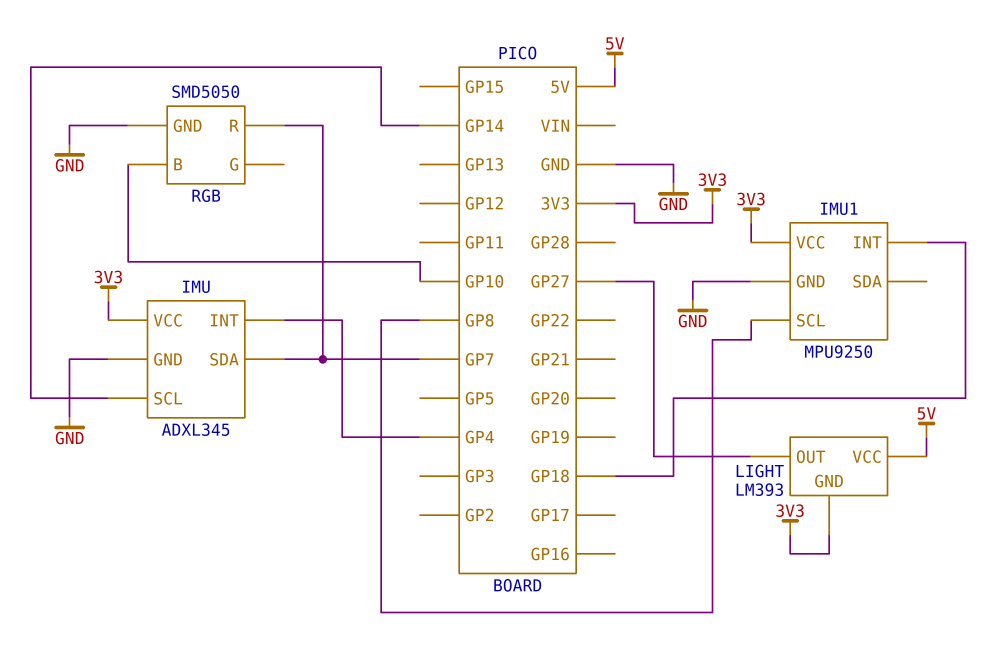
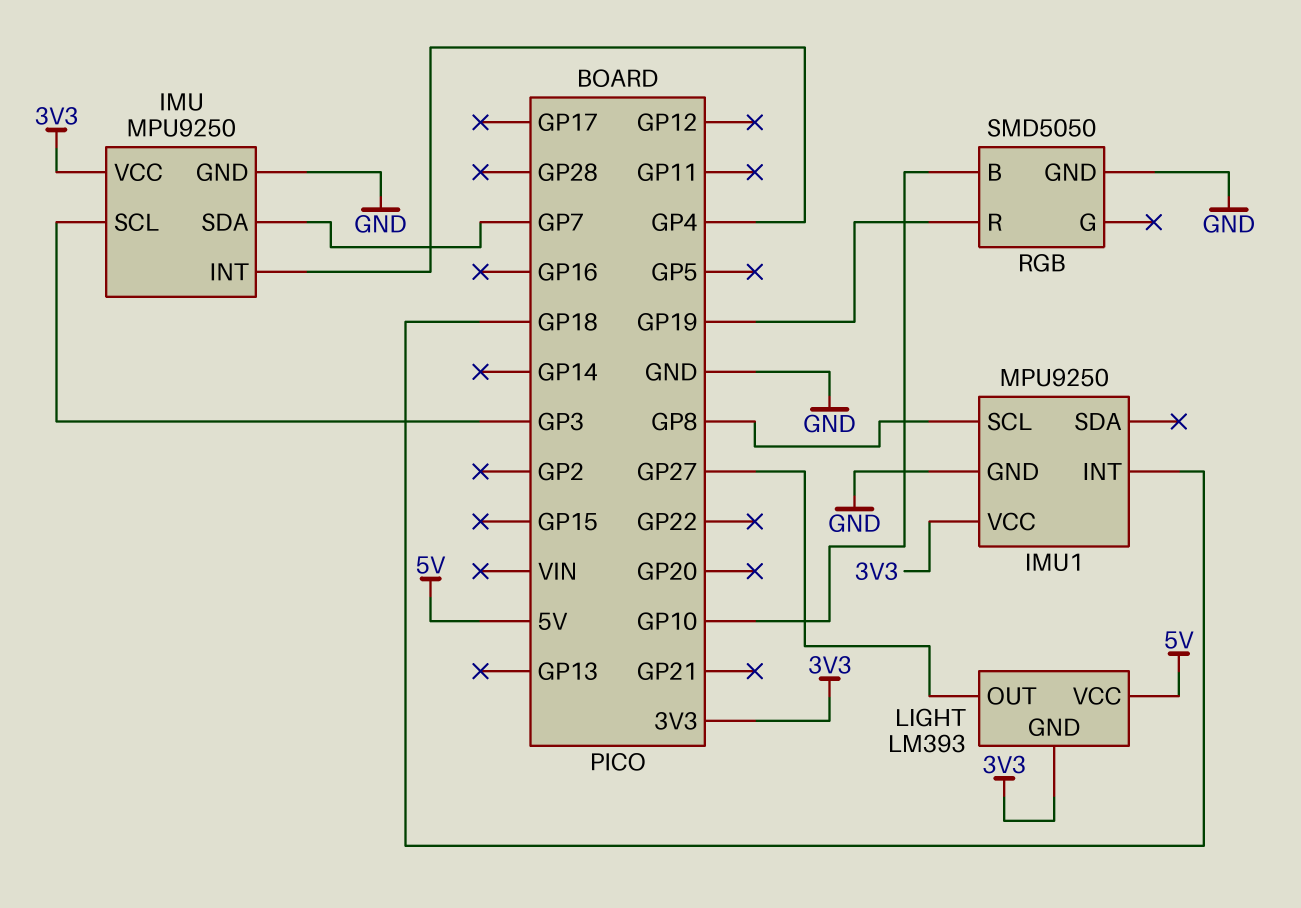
IMU: ADXL345 -> MPU9250
IMU pin SCL: GP14 -> GP3
RGB pin R: GP7 -> GP19

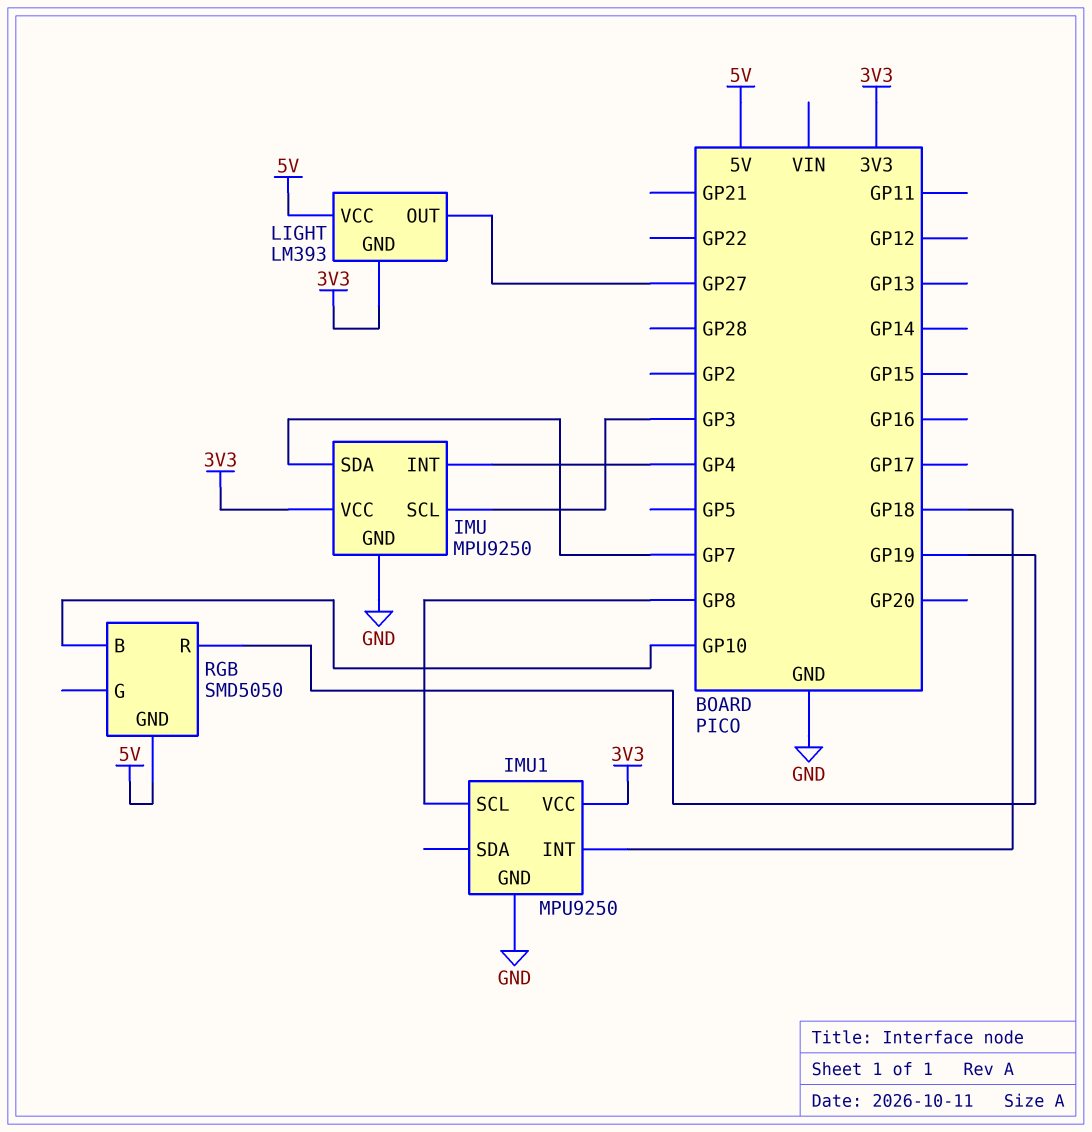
RGB pin GND: GND -> 5V

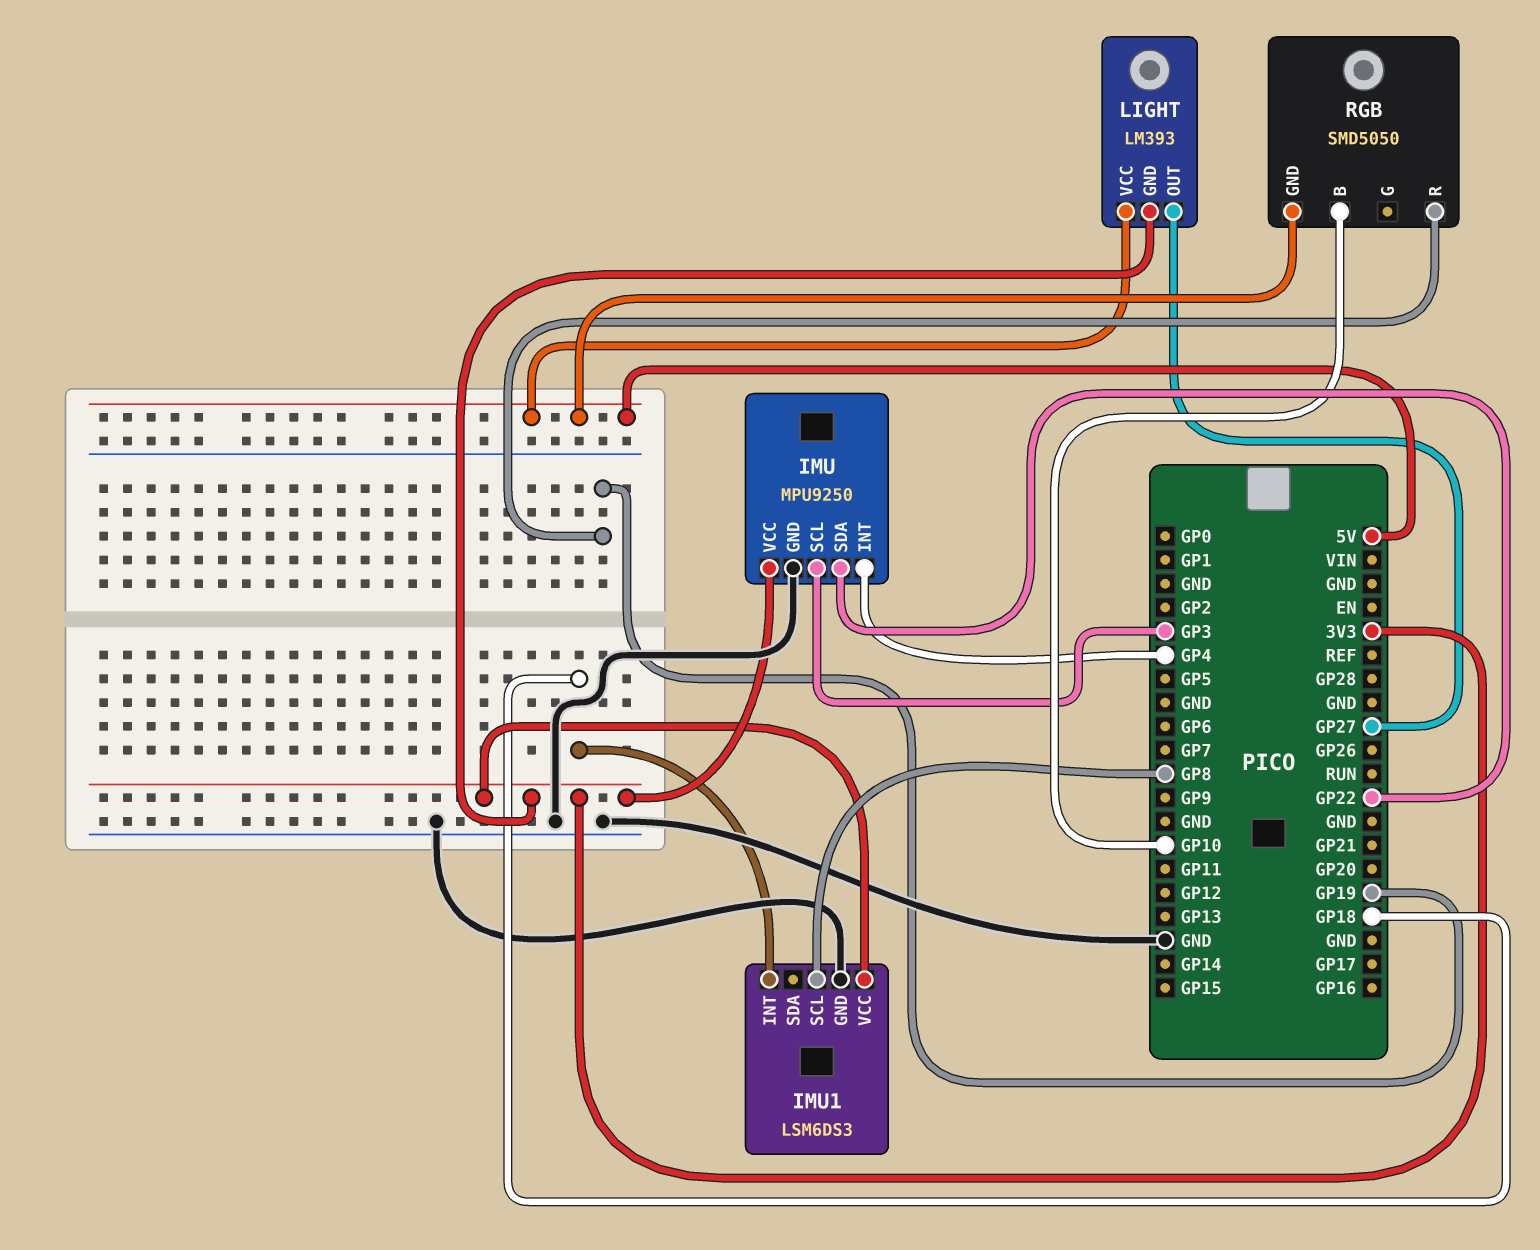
IMU pin SDA: GP7 -> GP22
IMU1: MPU9250 -> LSM6DS3

